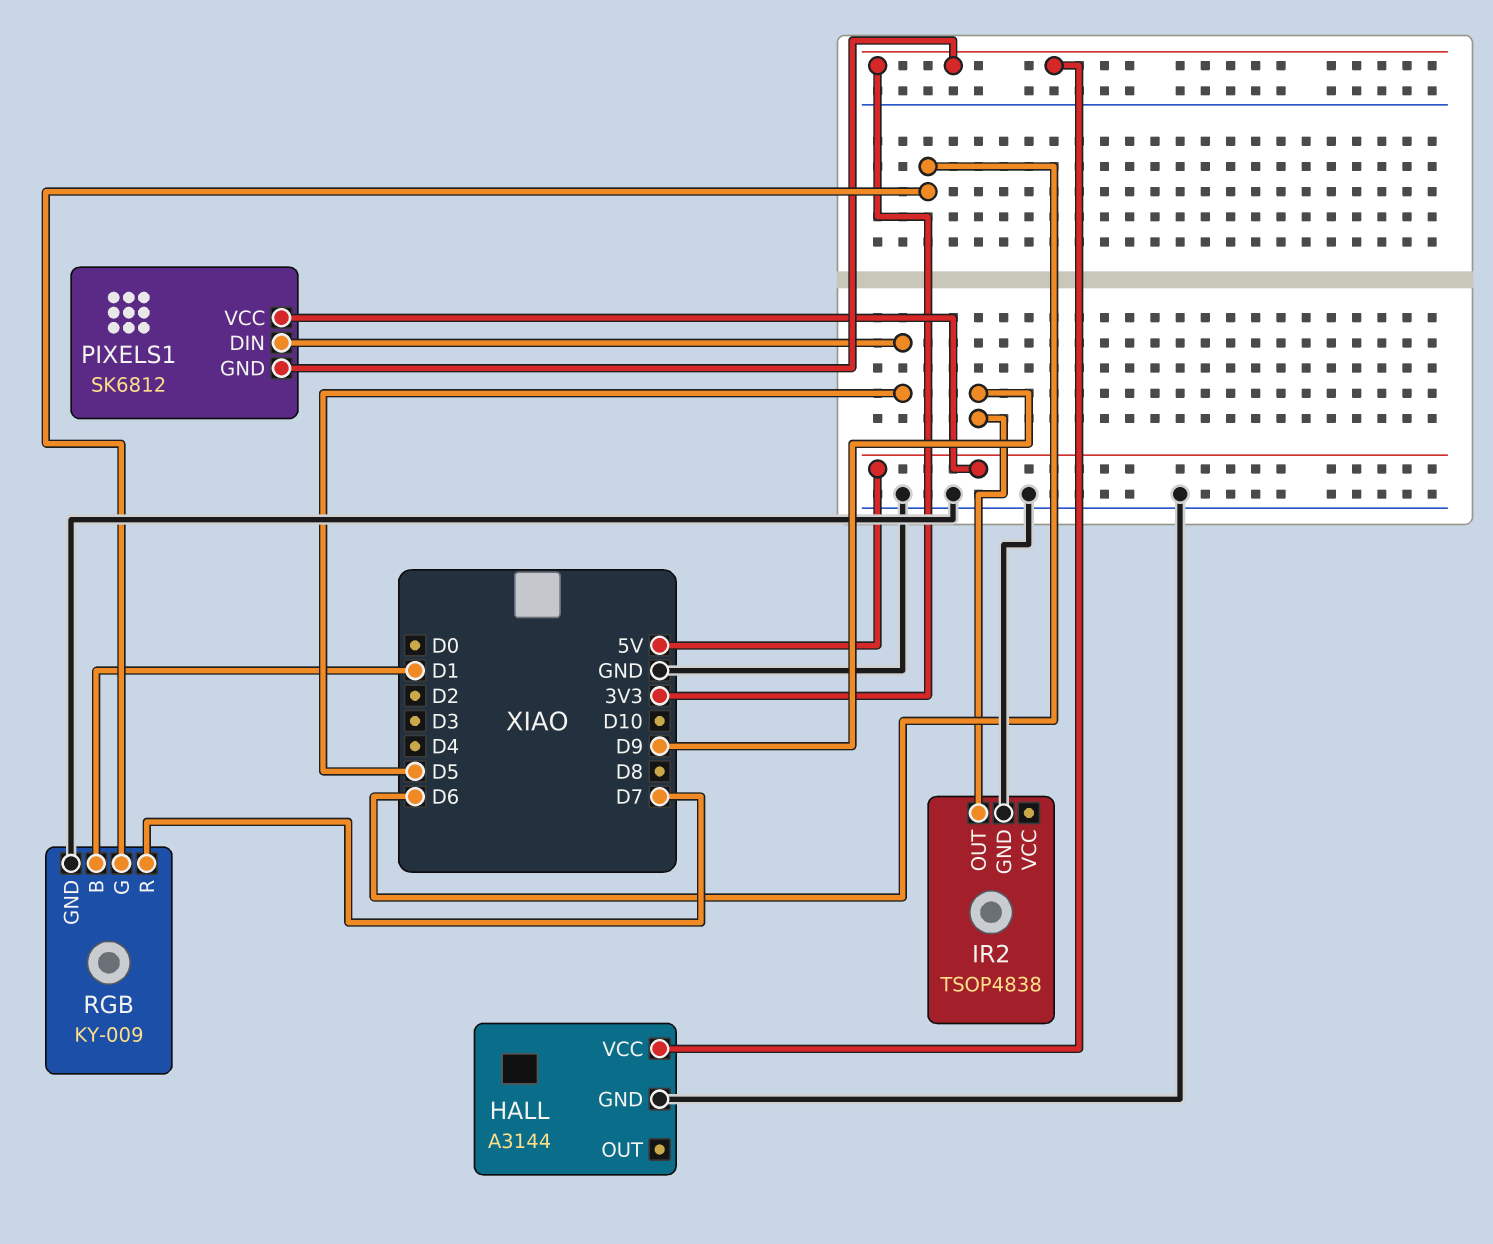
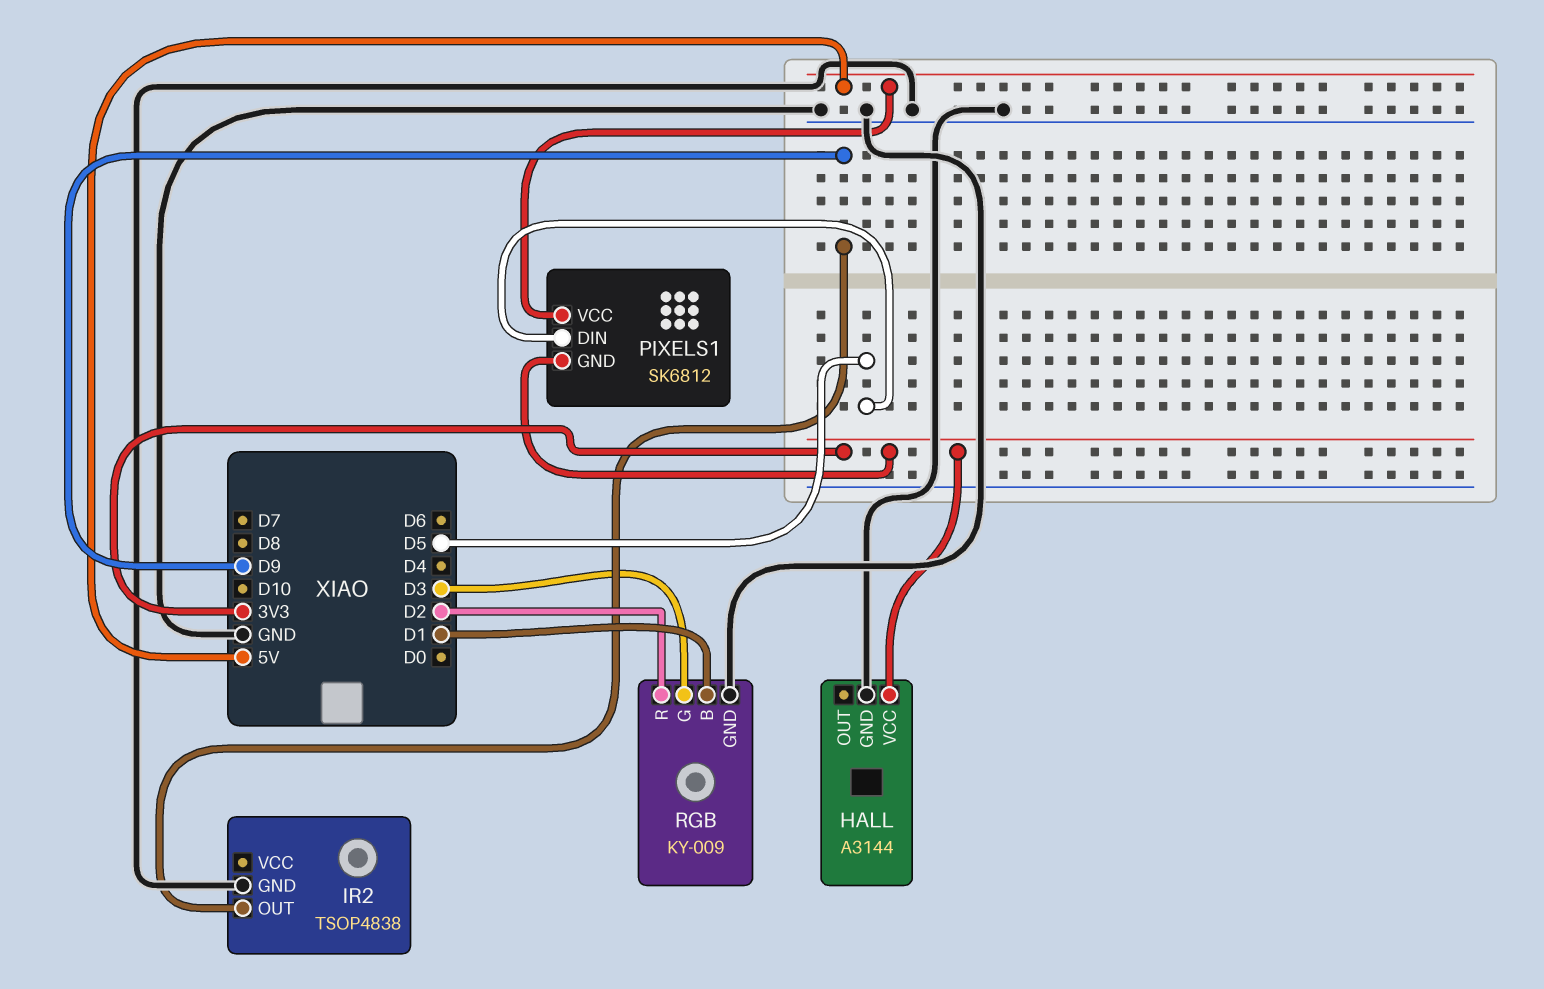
RGB pin G: D6 -> D3
RGB pin R: D7 -> D2

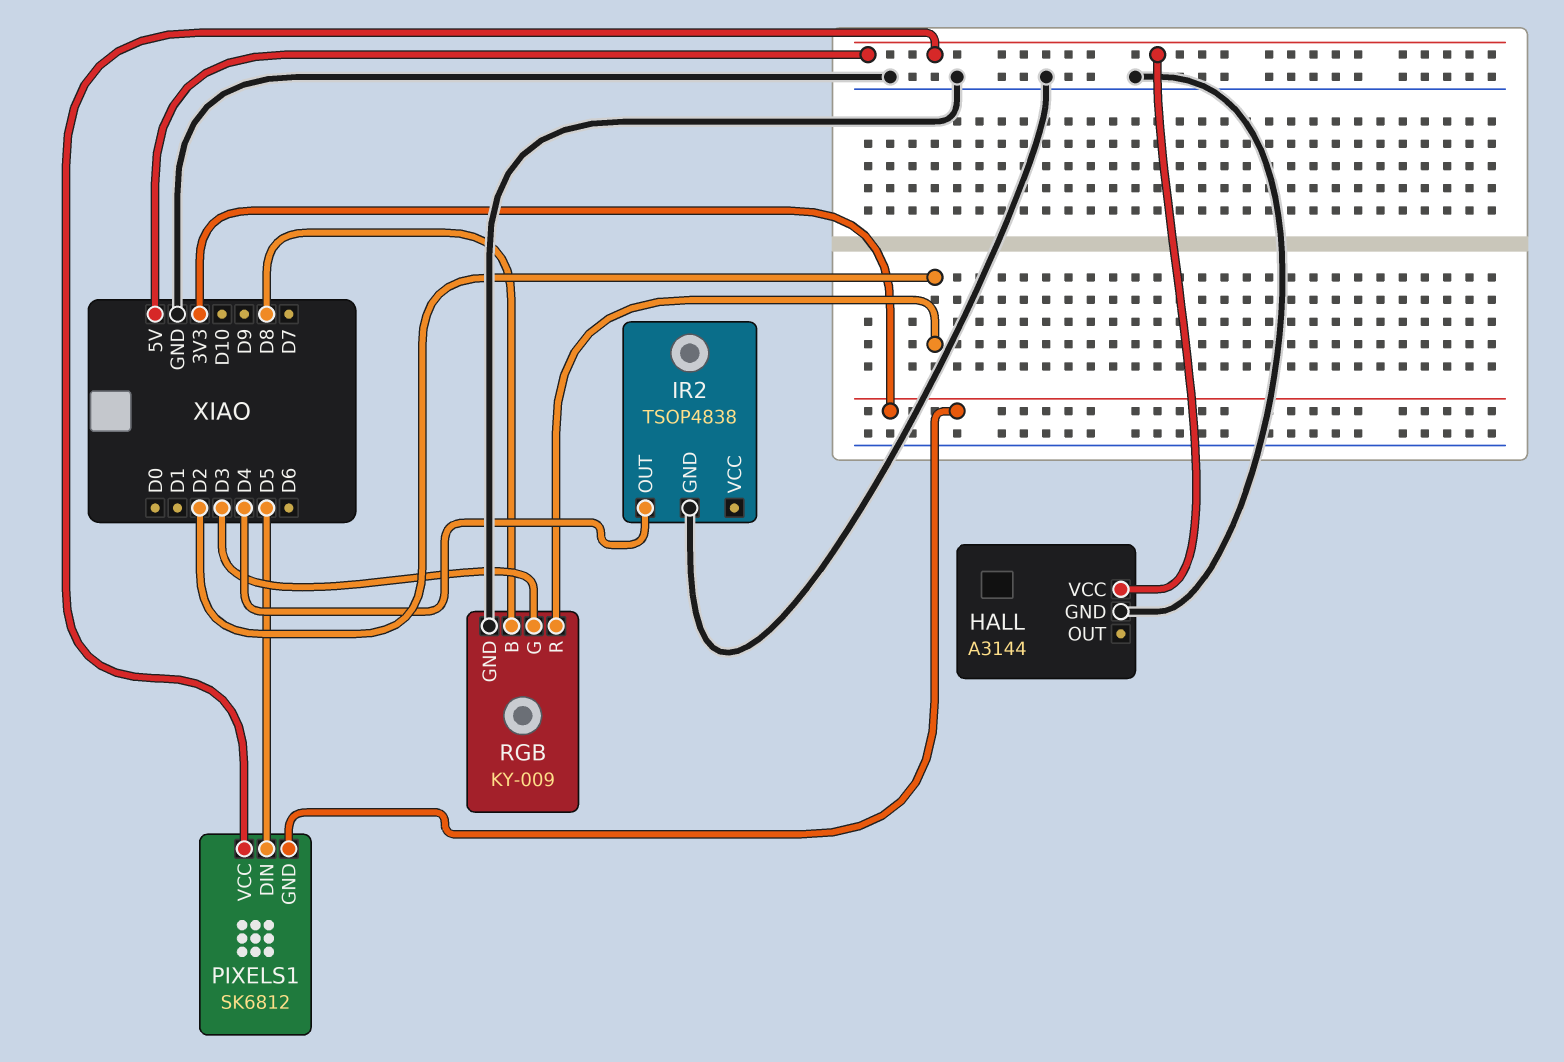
HALL pin VCC: 3V3 -> 5V
IR2 pin OUT: D9 -> D4
RGB pin B: D1 -> D8

